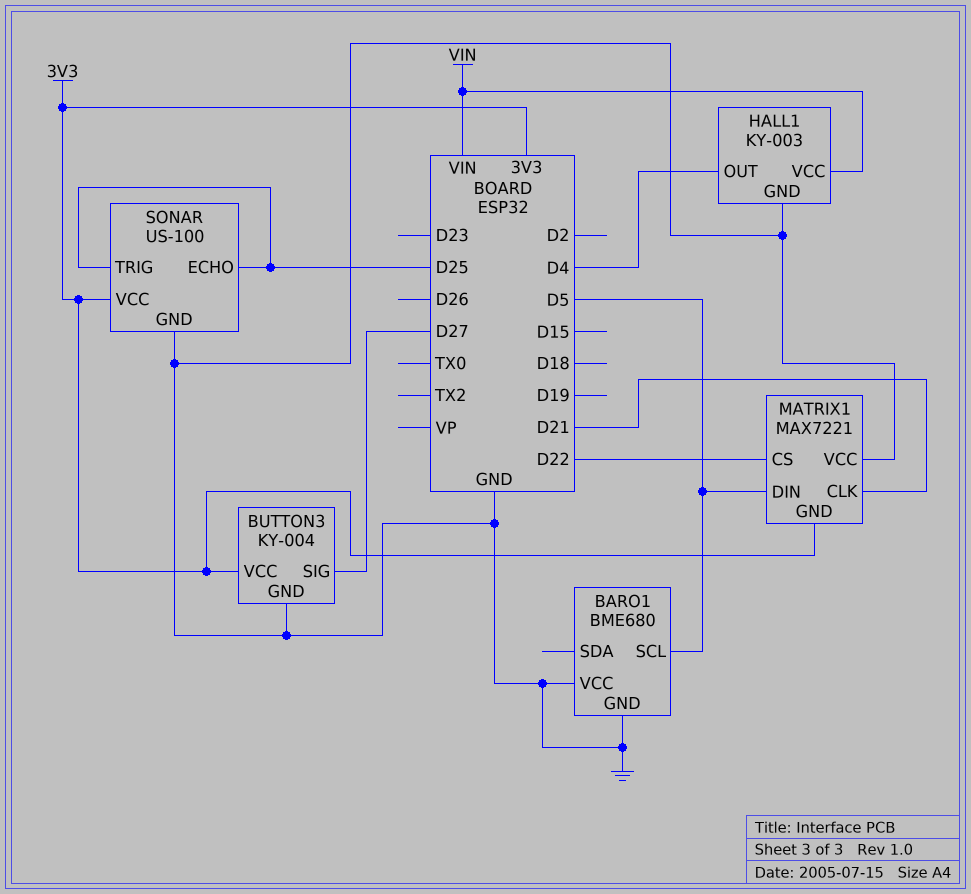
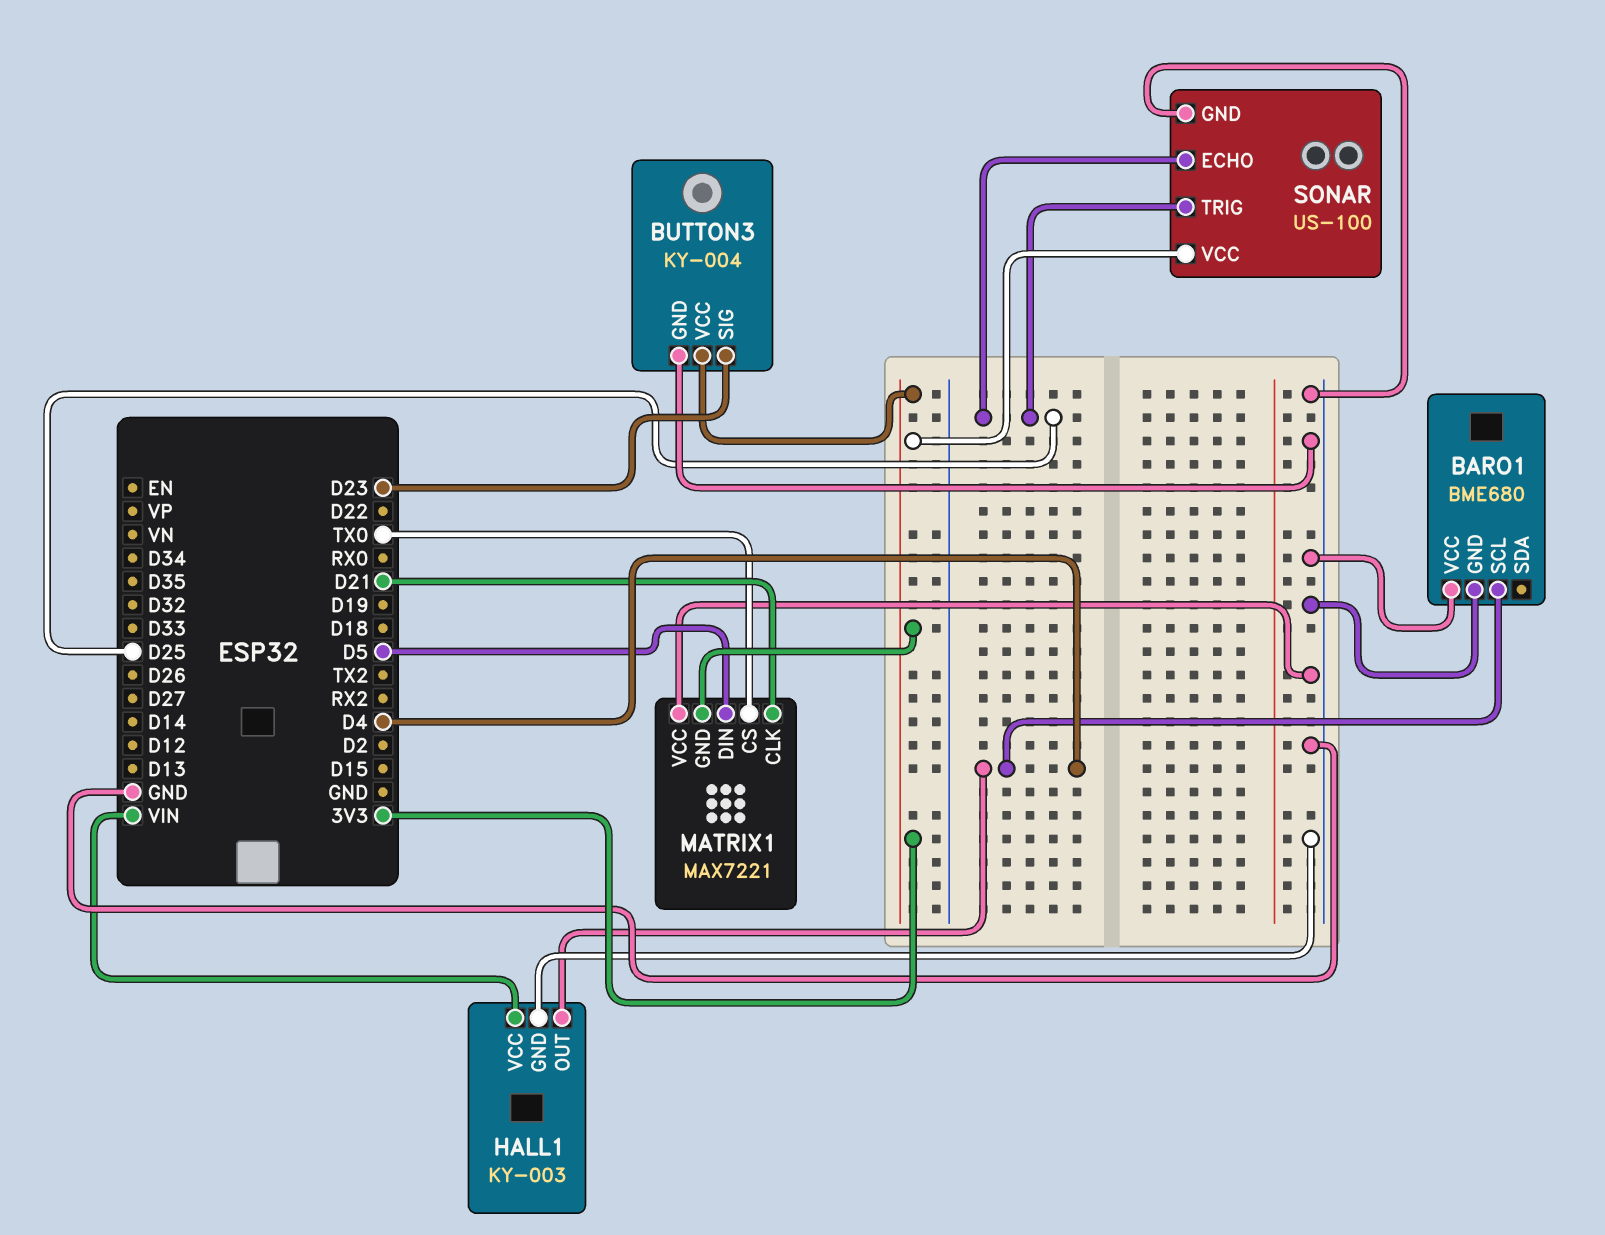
BARO1 pin SCL: D5 -> D4
BUTTON3 pin SIG: D27 -> D23
MATRIX1 pin CS: D22 -> TX0

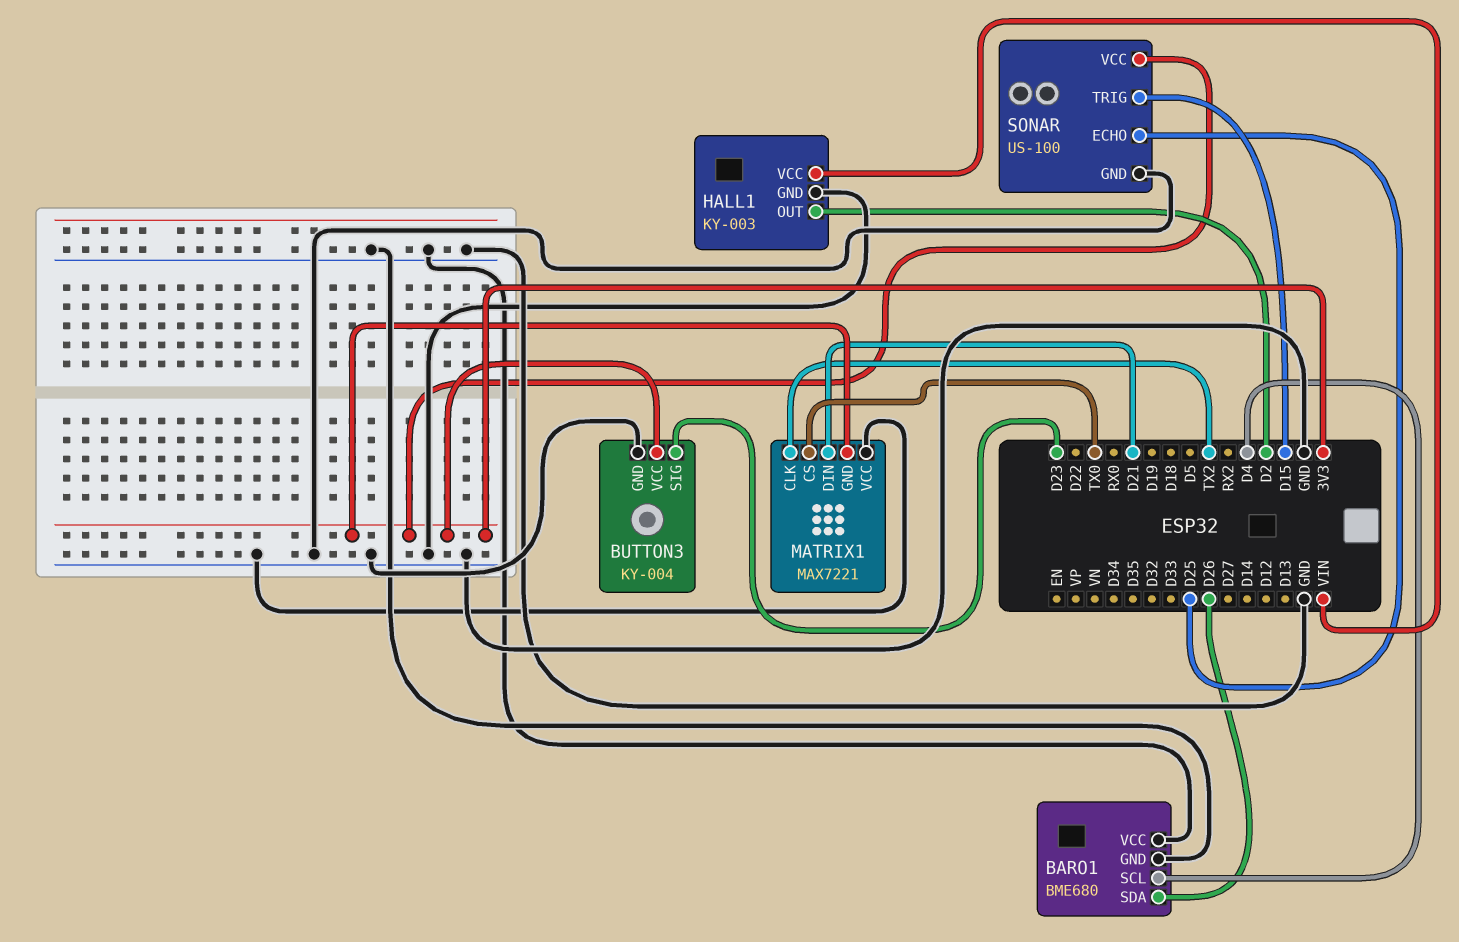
BARO1 pin SDA: none -> D26
HALL1 pin OUT: D4 -> D2
MATRIX1 pin CLK: D21 -> TX2
MATRIX1 pin DIN: D5 -> D21
SONAR pin TRIG: D25 -> D15

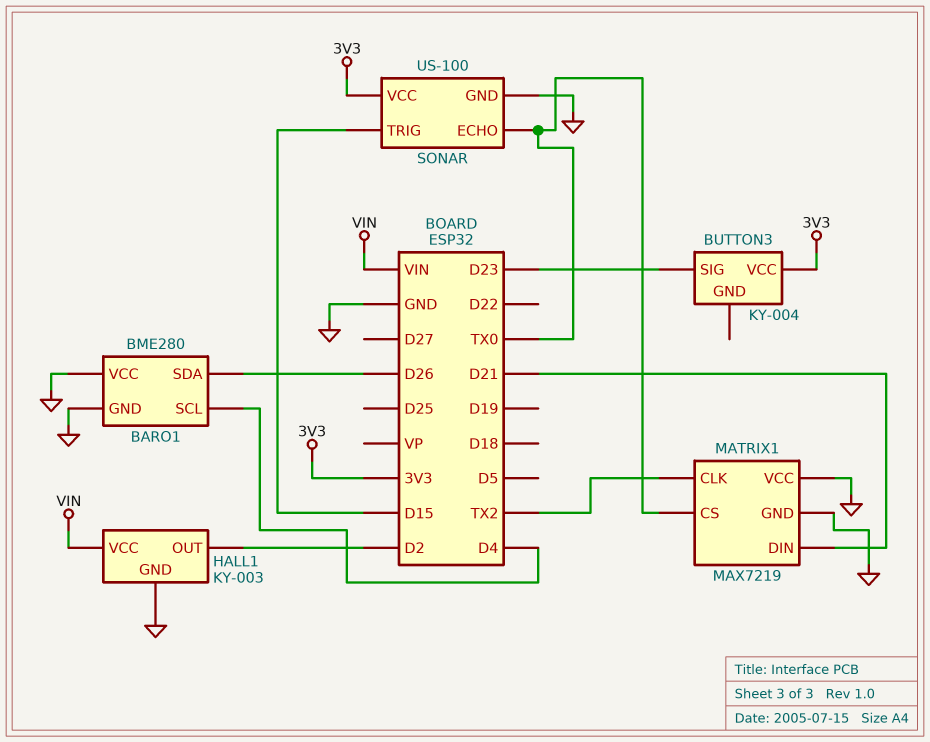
BARO1: BME680 -> BME280
BUTTON3 pin GND: GND -> none
MATRIX1: MAX7221 -> MAX7219
MATRIX1 pin GND: 3V3 -> GND
SONAR pin ECHO: D25 -> TX0

